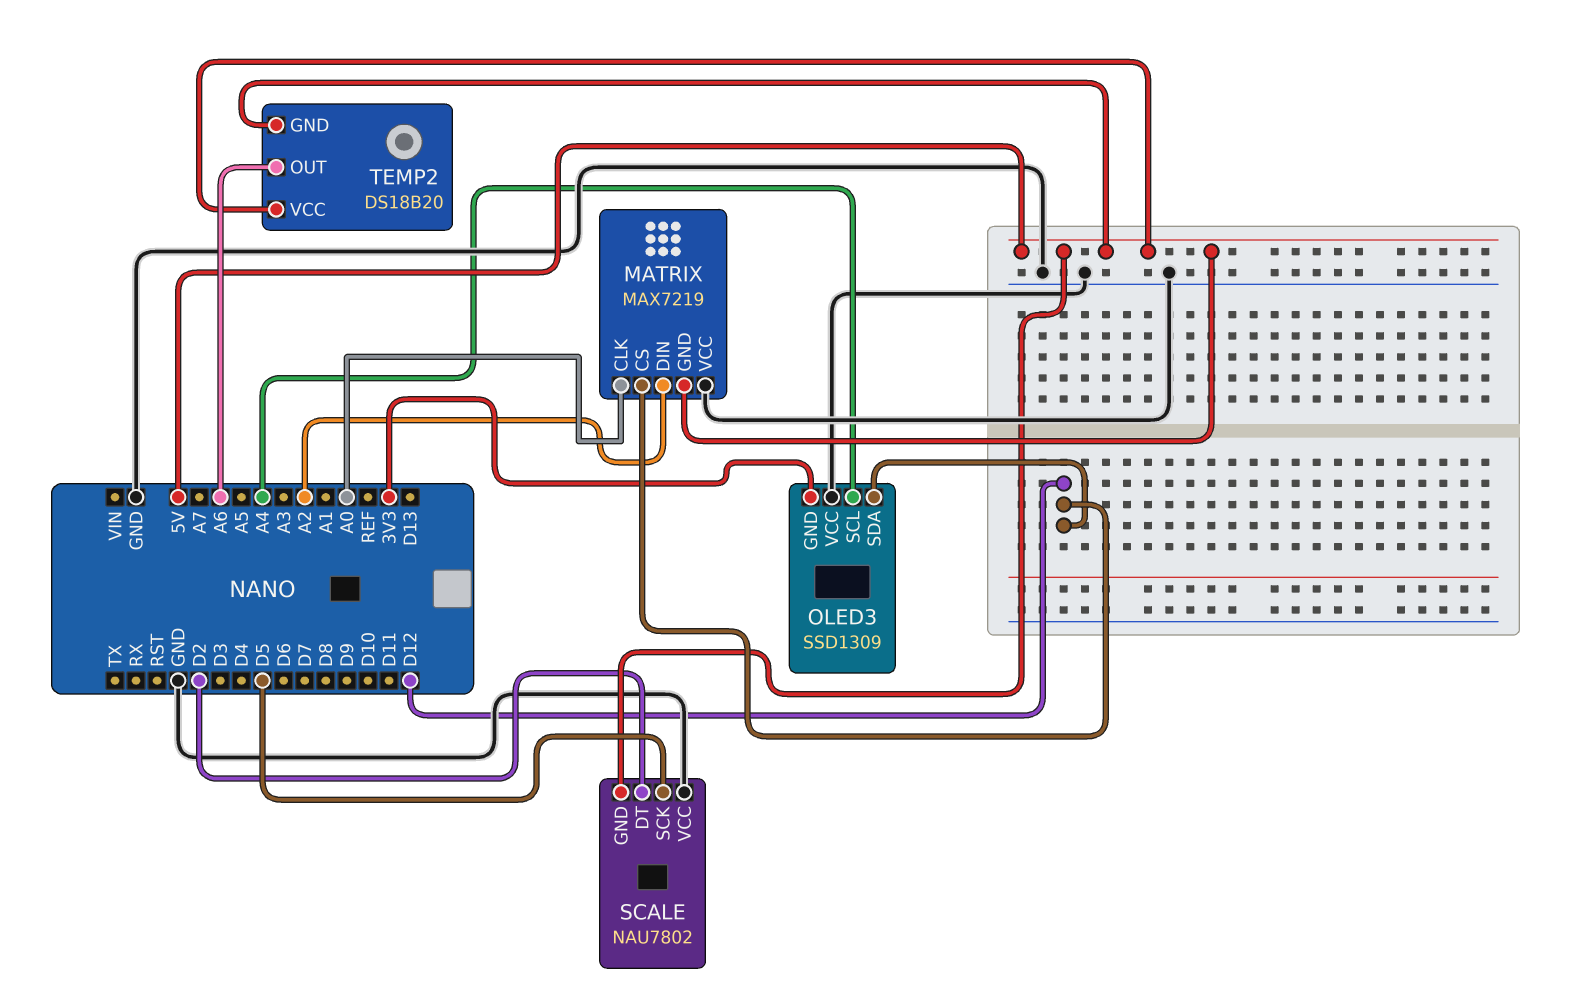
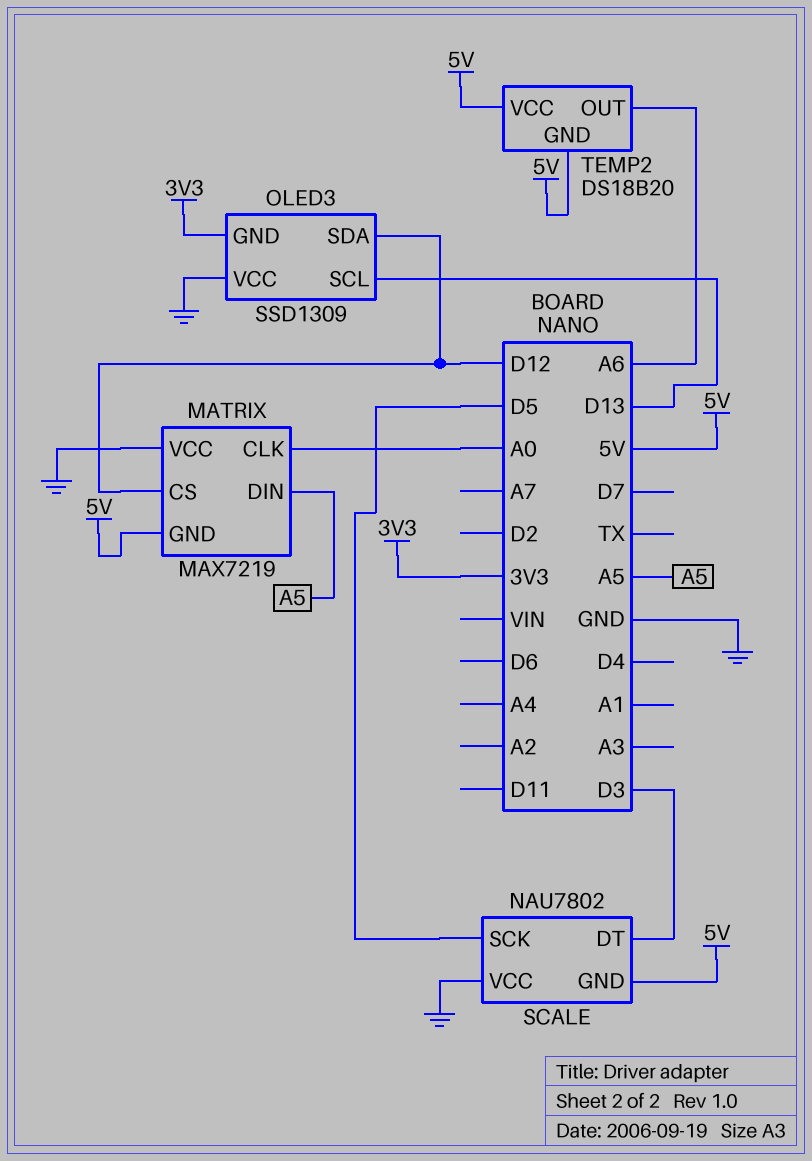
MATRIX pin DIN: A2 -> A5
OLED3 pin SCL: A4 -> D13
SCALE pin DT: D2 -> D3

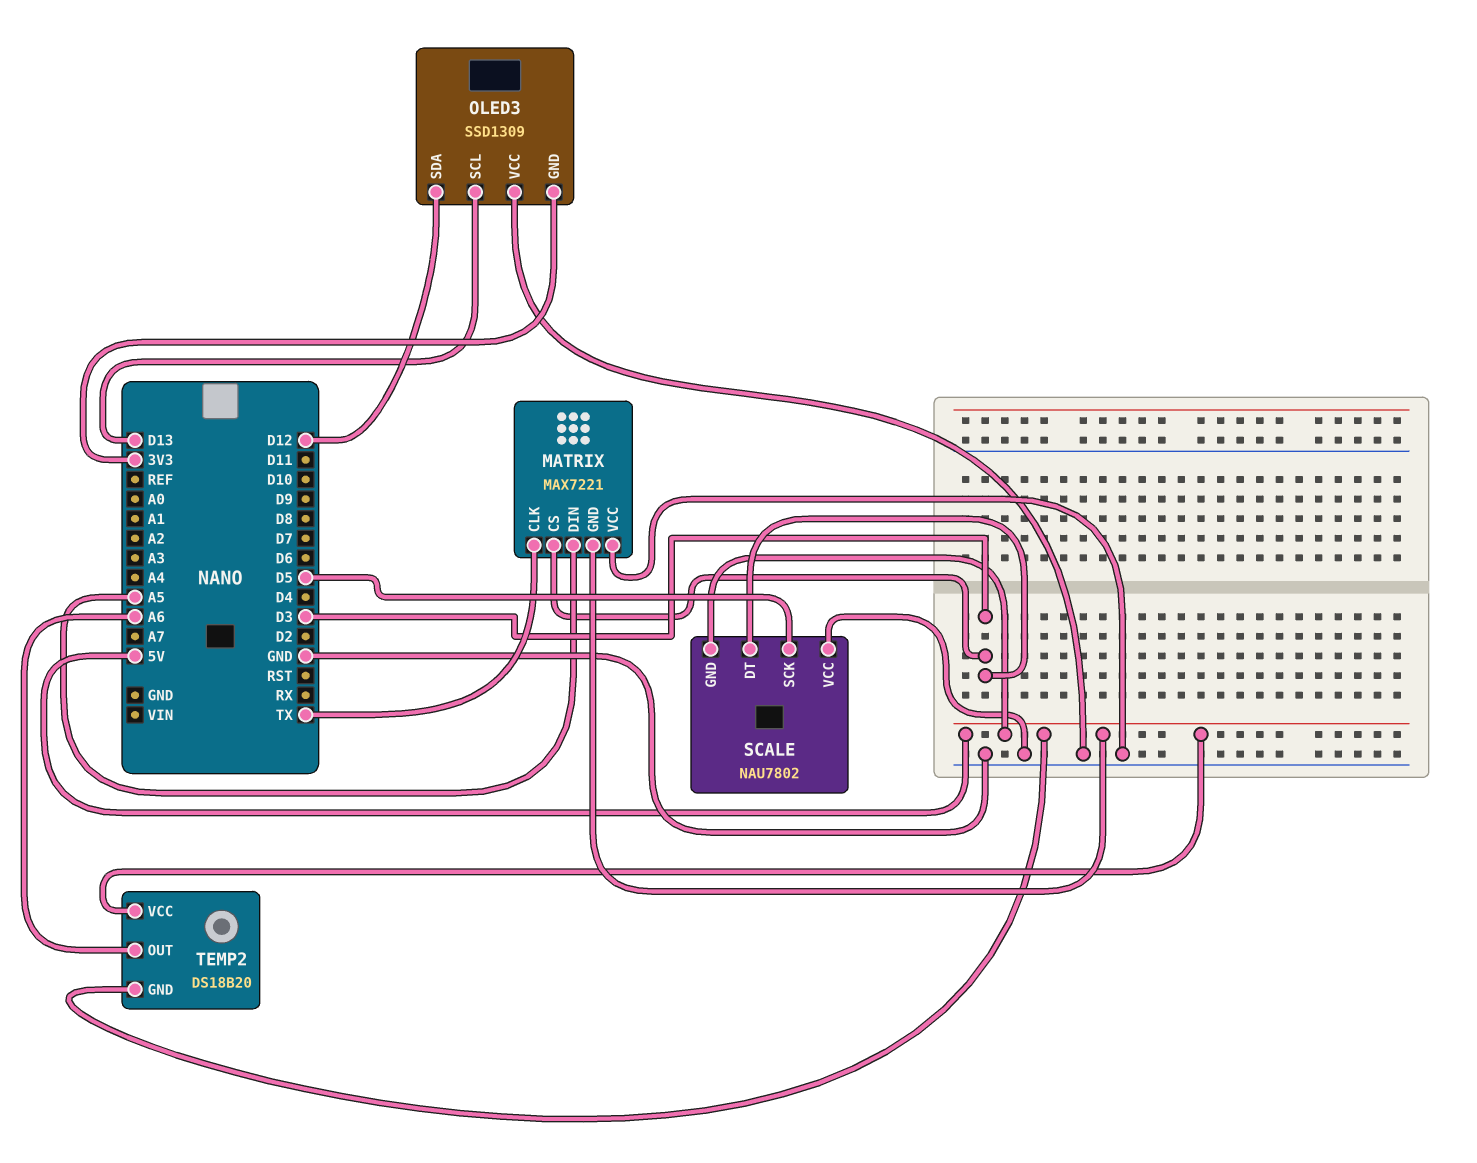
MATRIX: MAX7219 -> MAX7221
MATRIX pin CLK: A0 -> TX
MATRIX pin CS: D12 -> D3

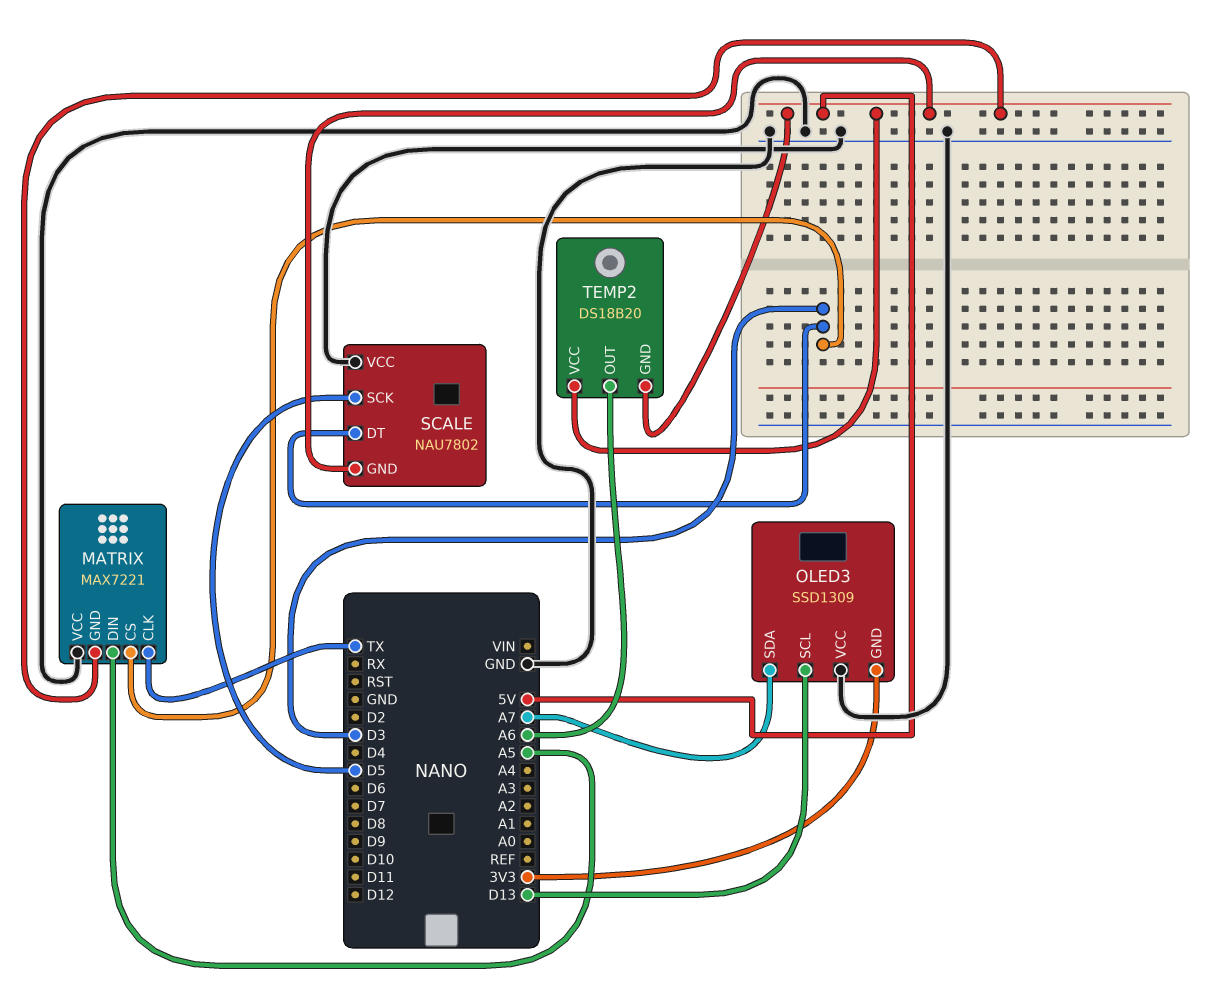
OLED3 pin SDA: D12 -> A7

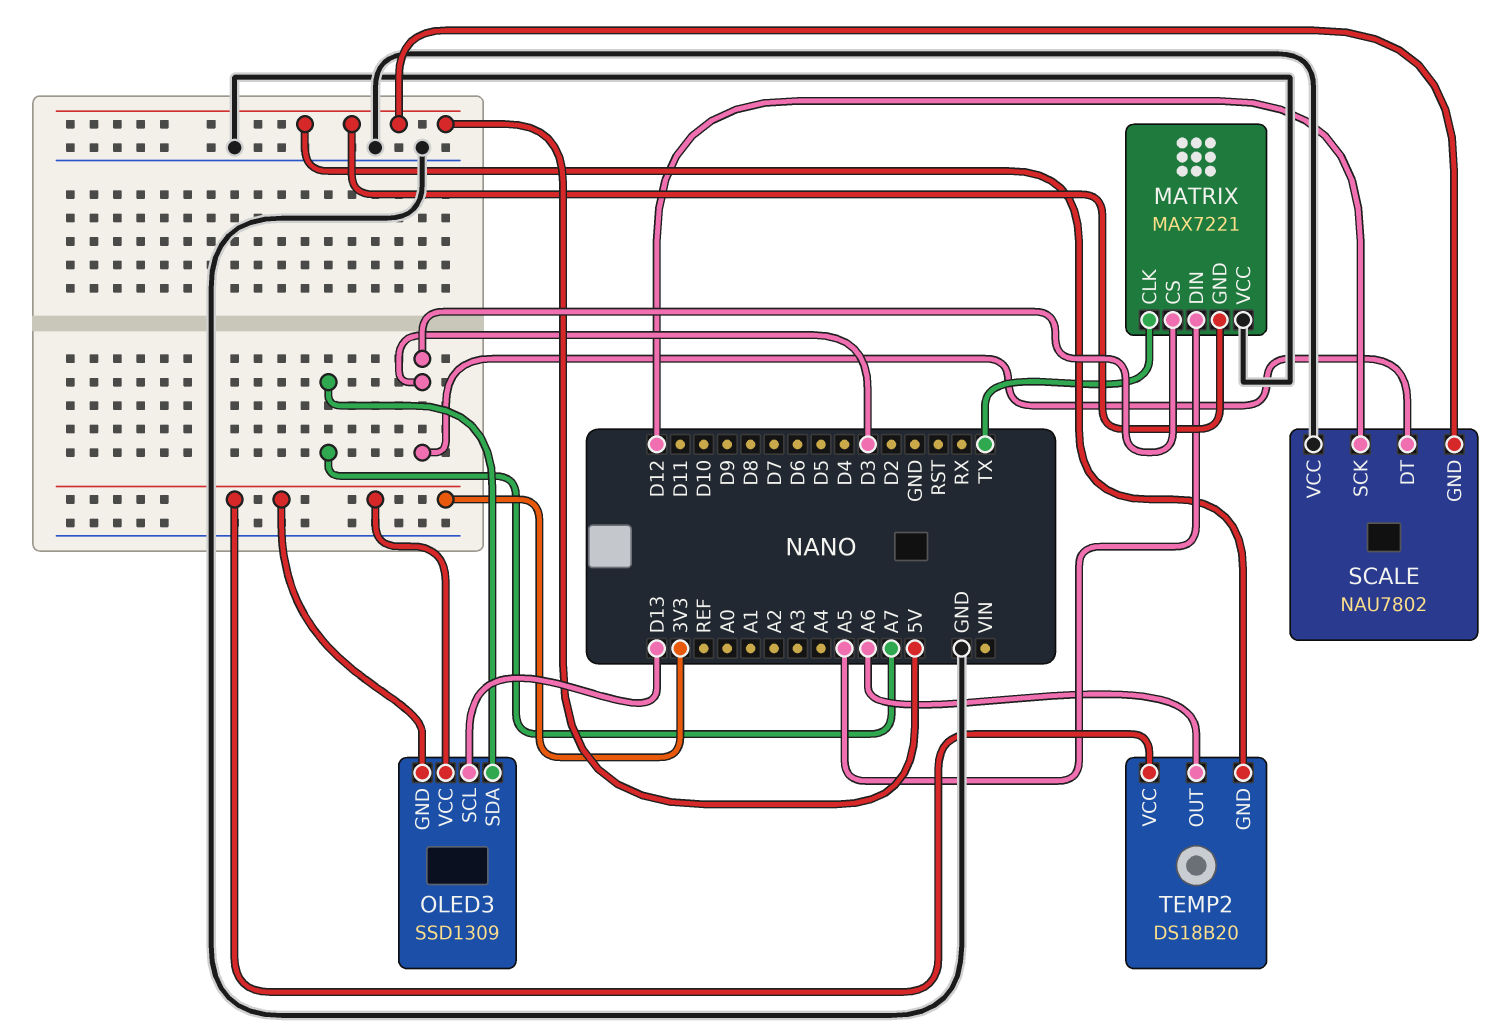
OLED3 pin VCC: GND -> 3V3
SCALE pin SCK: D5 -> D12
TEMP2 pin VCC: 5V -> 3V3

